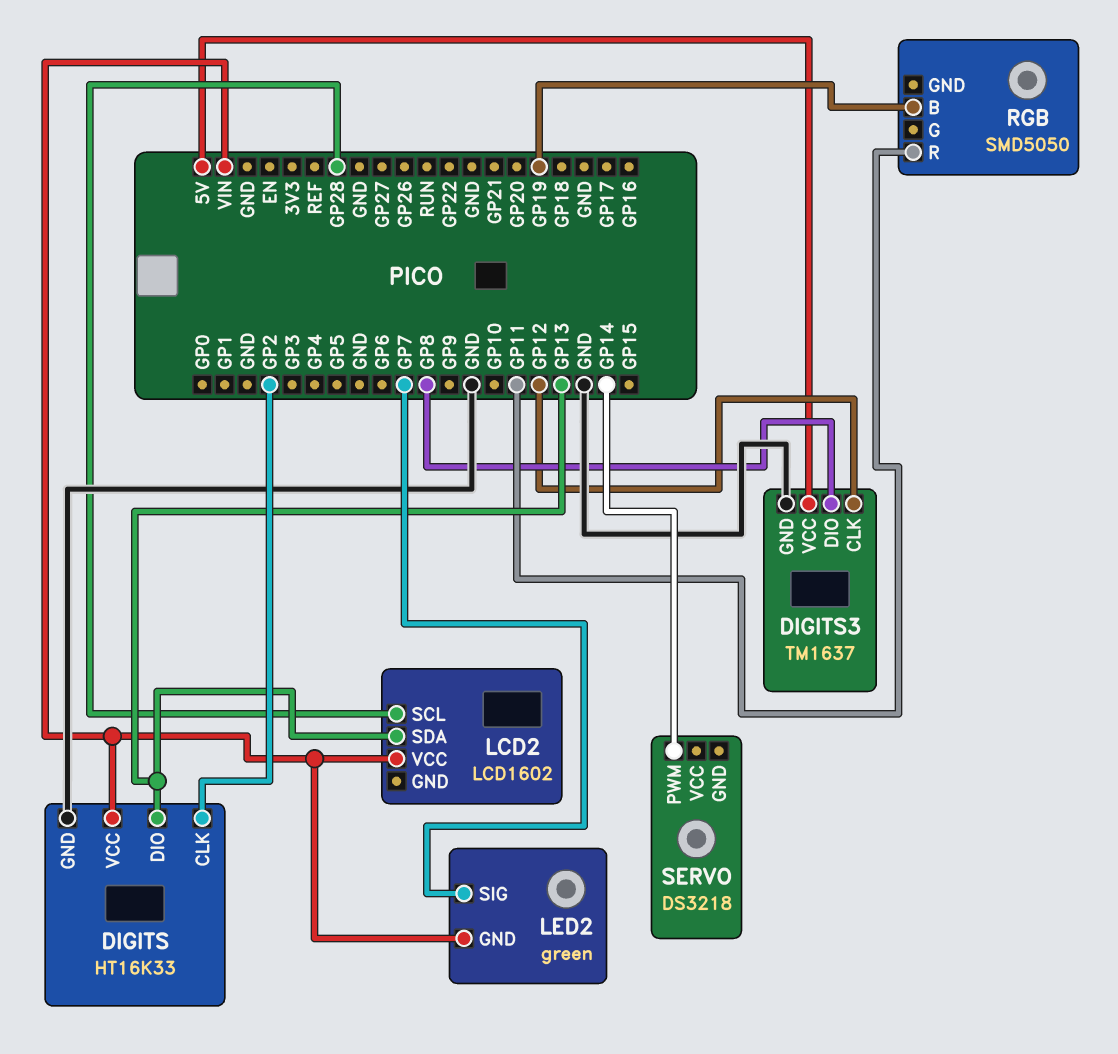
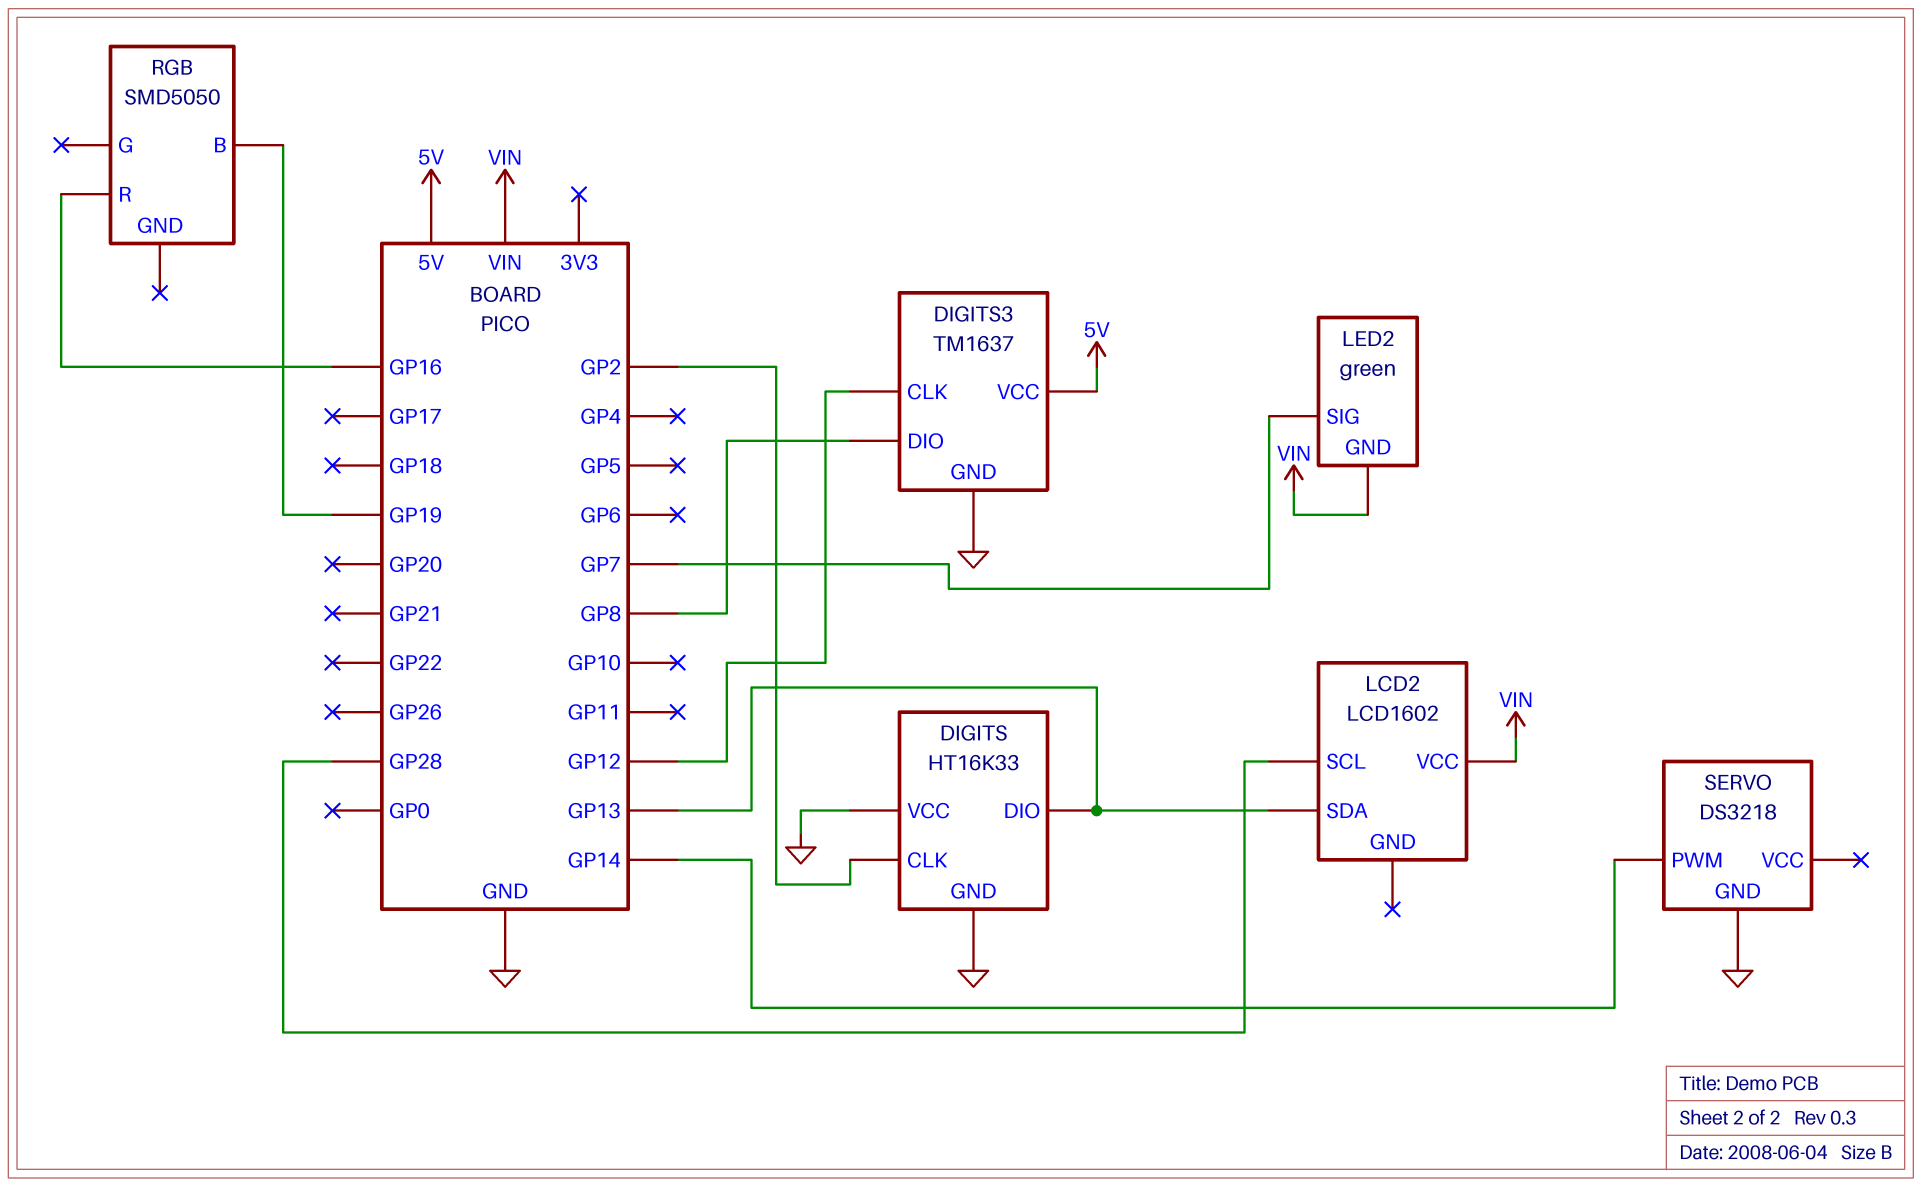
DIGITS pin VCC: VIN -> GND
RGB pin R: GP11 -> GP16
SERVO pin GND: none -> GND

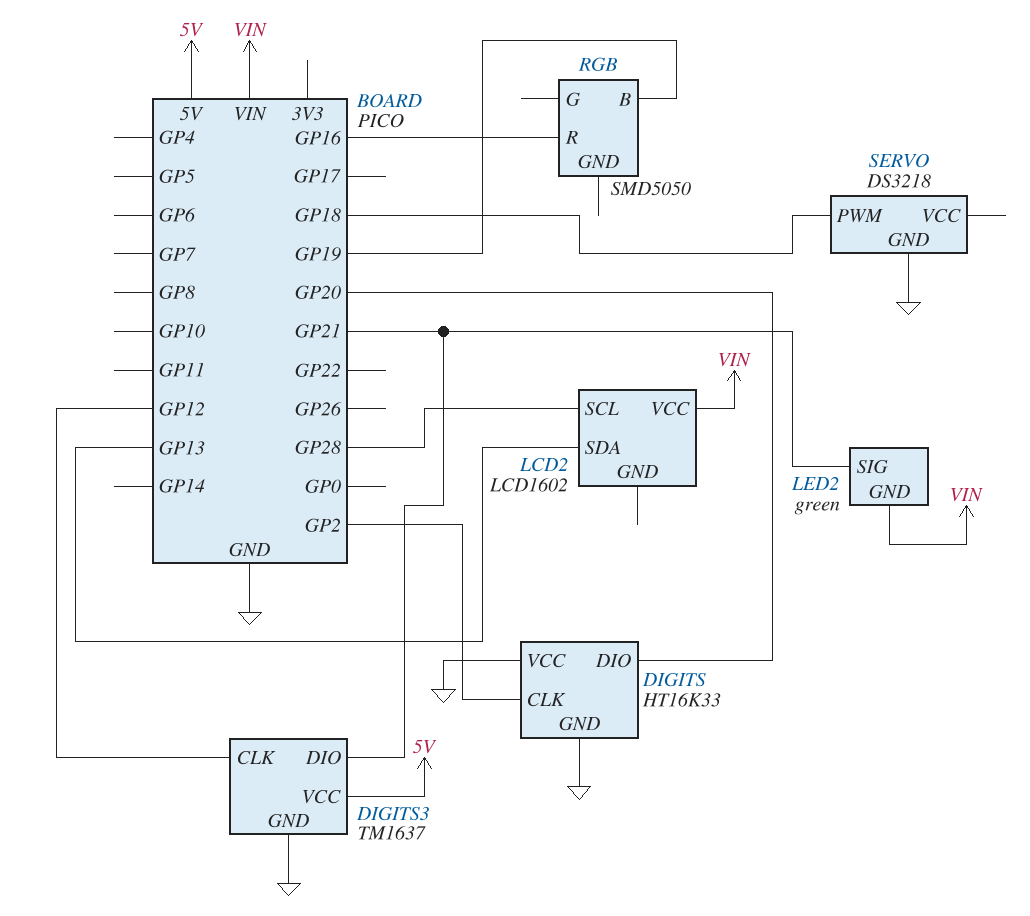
DIGITS pin DIO: GP13 -> GP20
DIGITS3 pin DIO: GP8 -> GP21
LED2 pin SIG: GP7 -> GP21
SERVO pin PWM: GP14 -> GP18

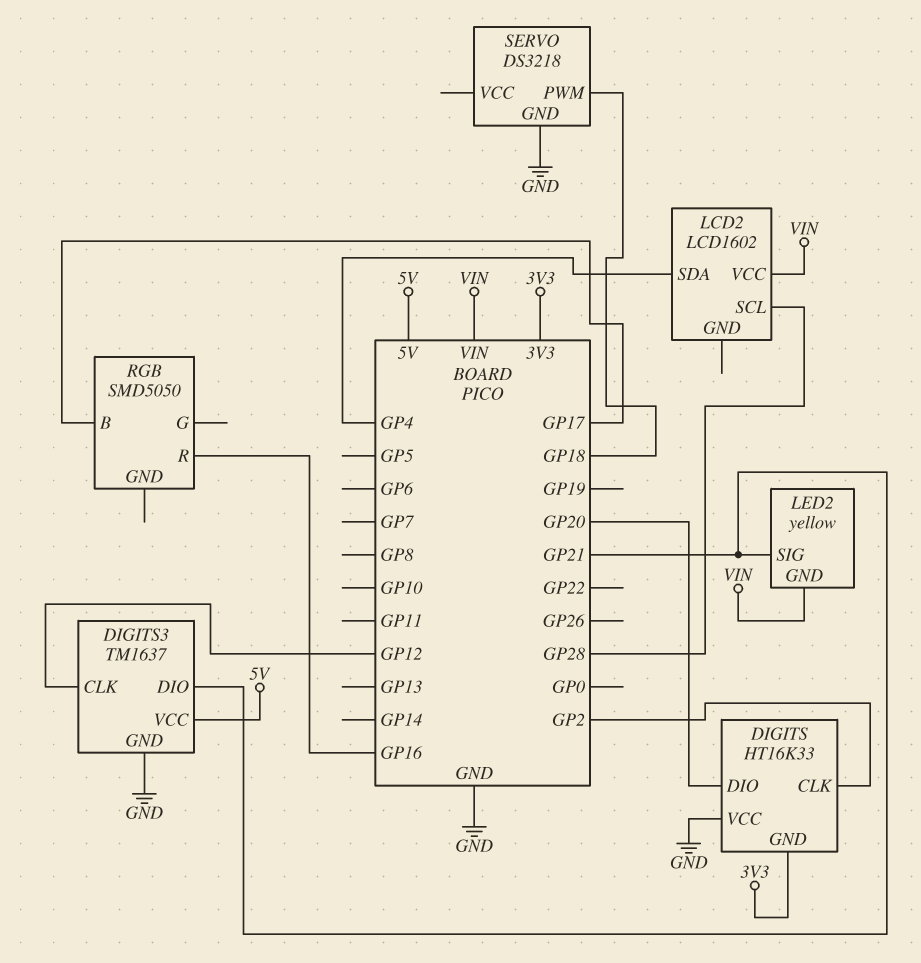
DIGITS pin GND: GND -> 3V3
LCD2 pin SDA: GP13 -> GP4
LED2: green -> yellow
RGB pin B: GP19 -> GP17

